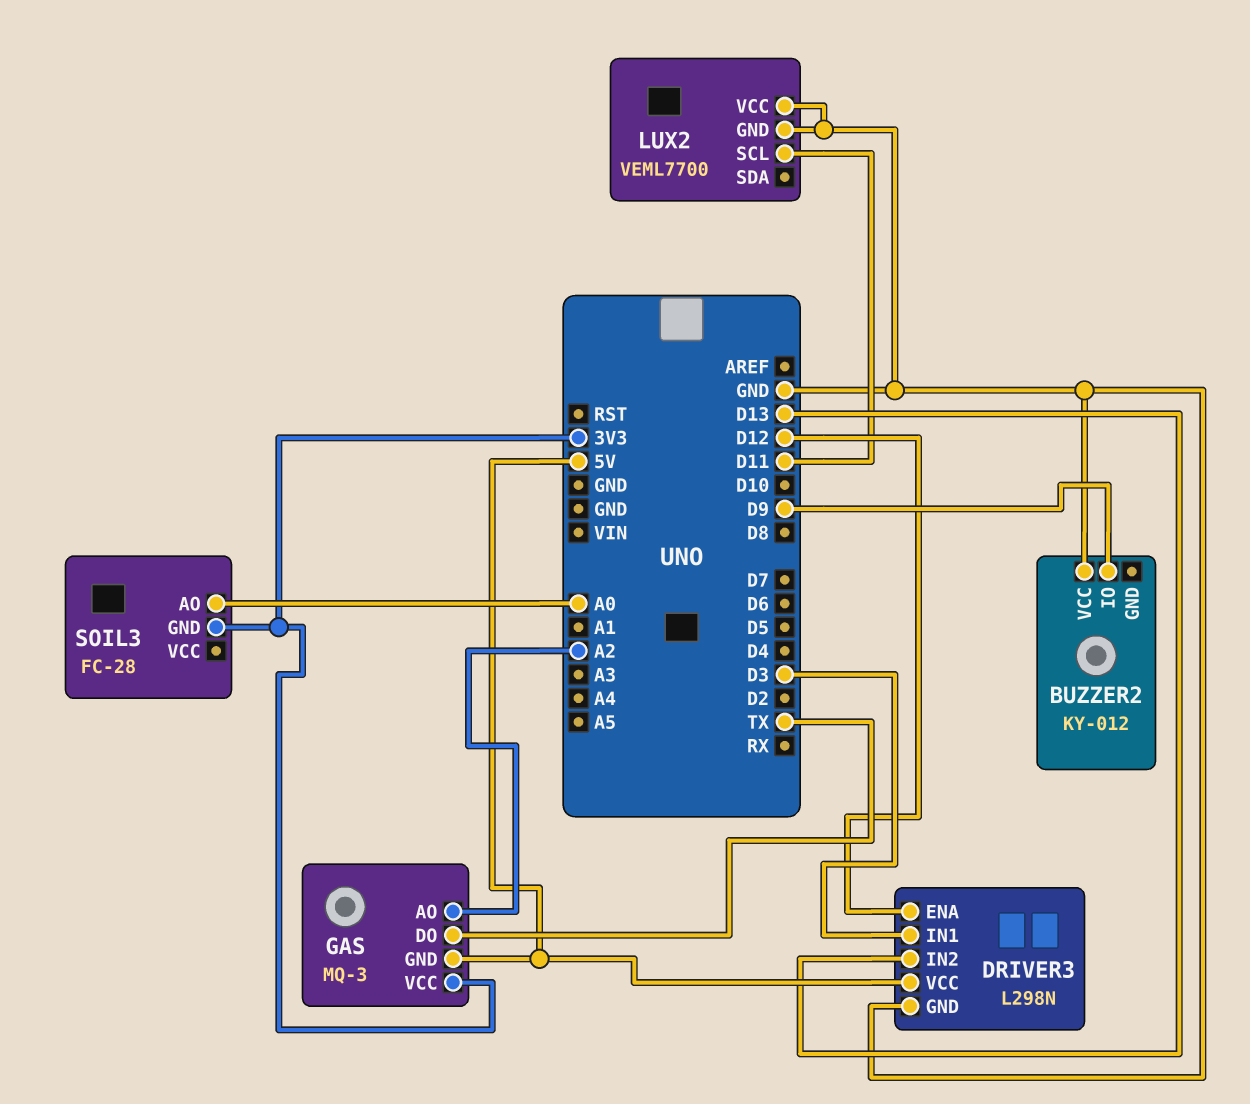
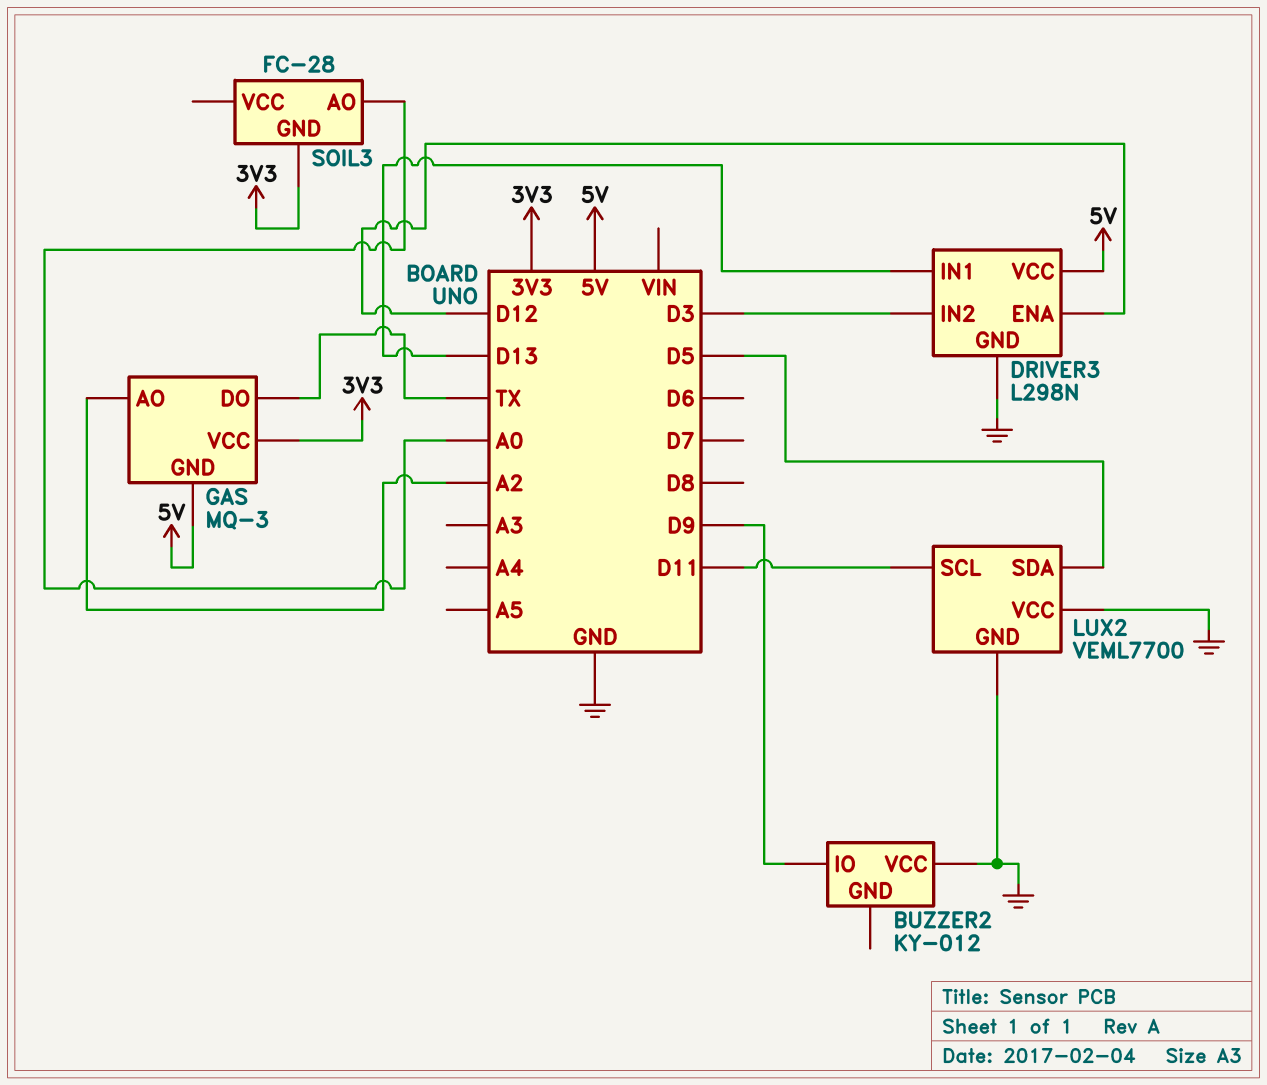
DRIVER3 pin IN1: D3 -> D13
DRIVER3 pin IN2: D13 -> D3
LUX2 pin SDA: none -> D5

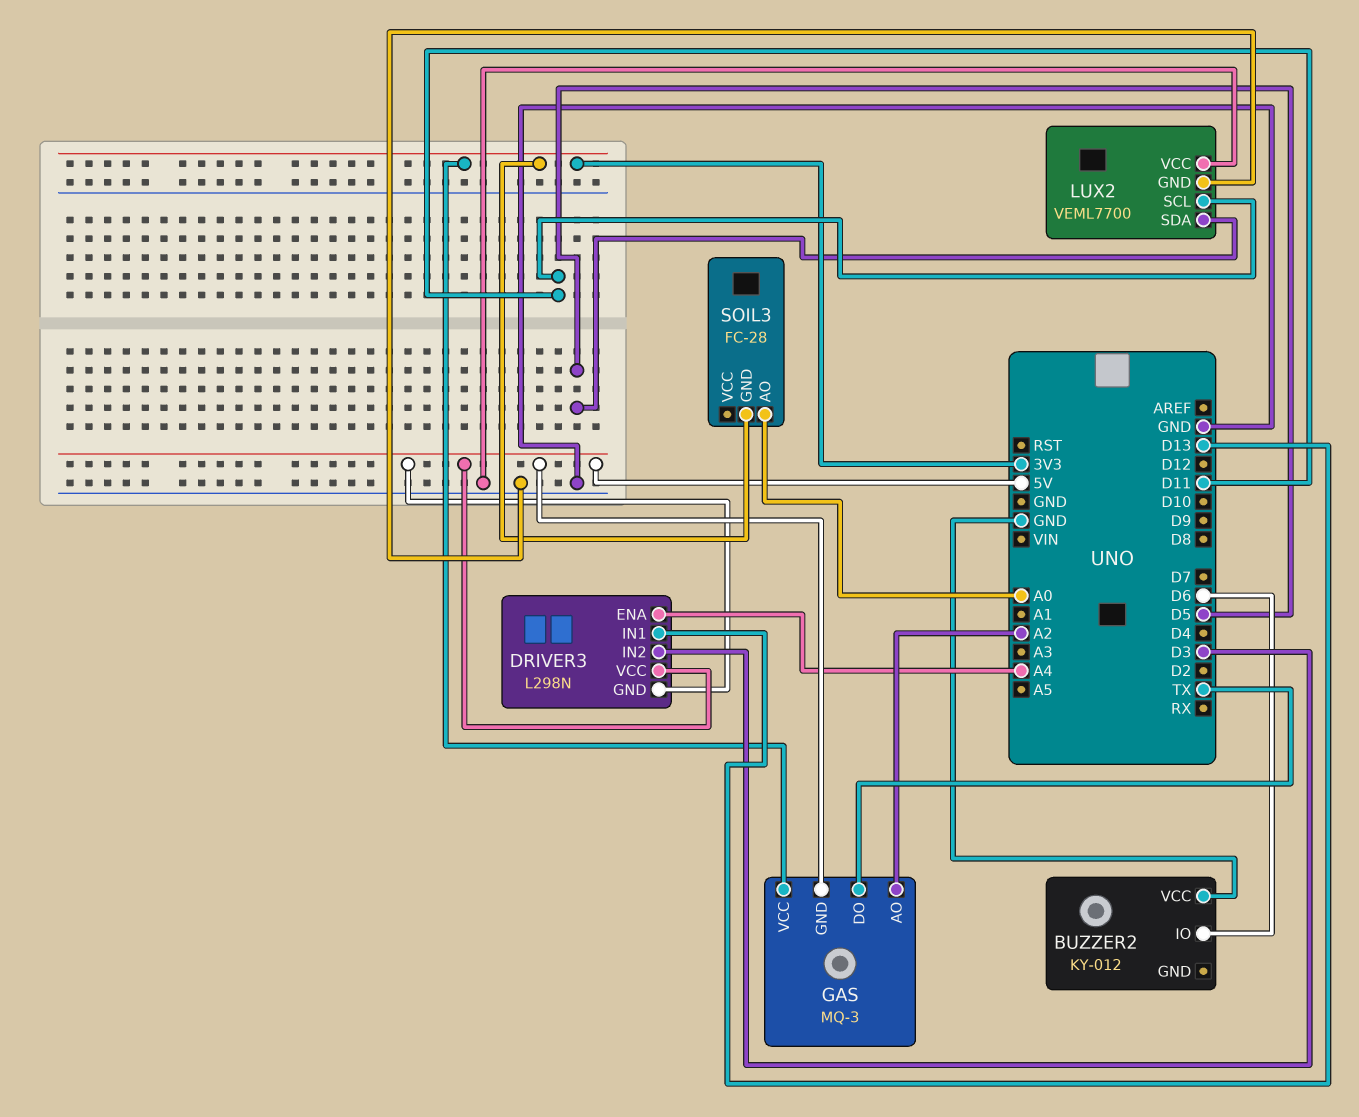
BUZZER2 pin IO: D9 -> D6
DRIVER3 pin ENA: D12 -> A4
DRIVER3 pin GND: GND -> 5V

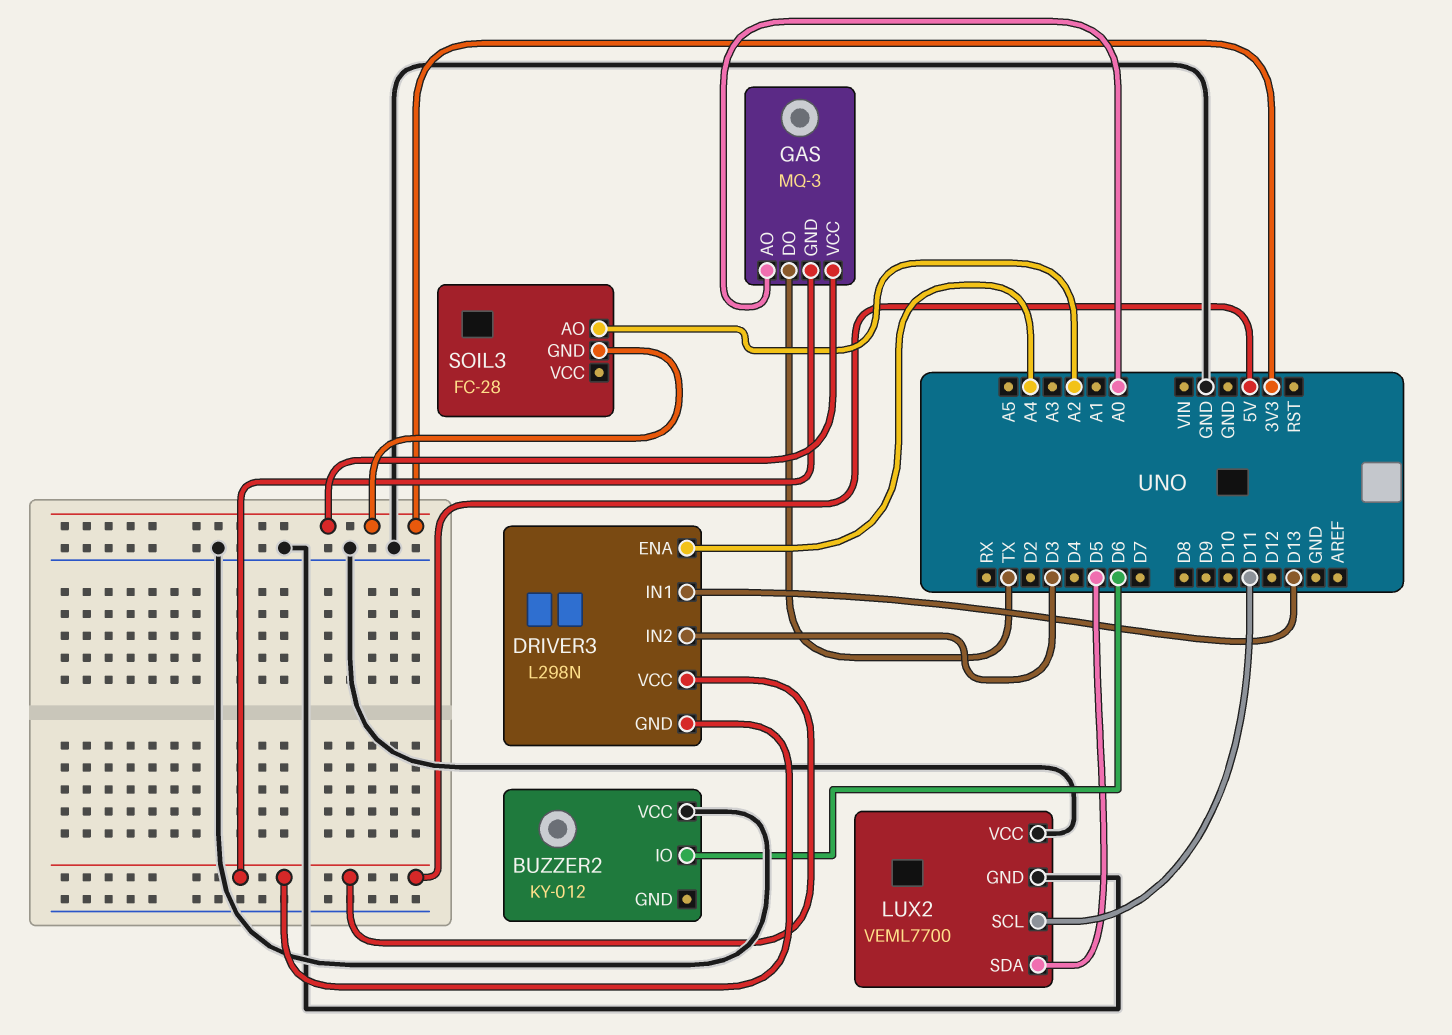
GAS pin AO: A2 -> A0
SOIL3 pin AO: A0 -> A2

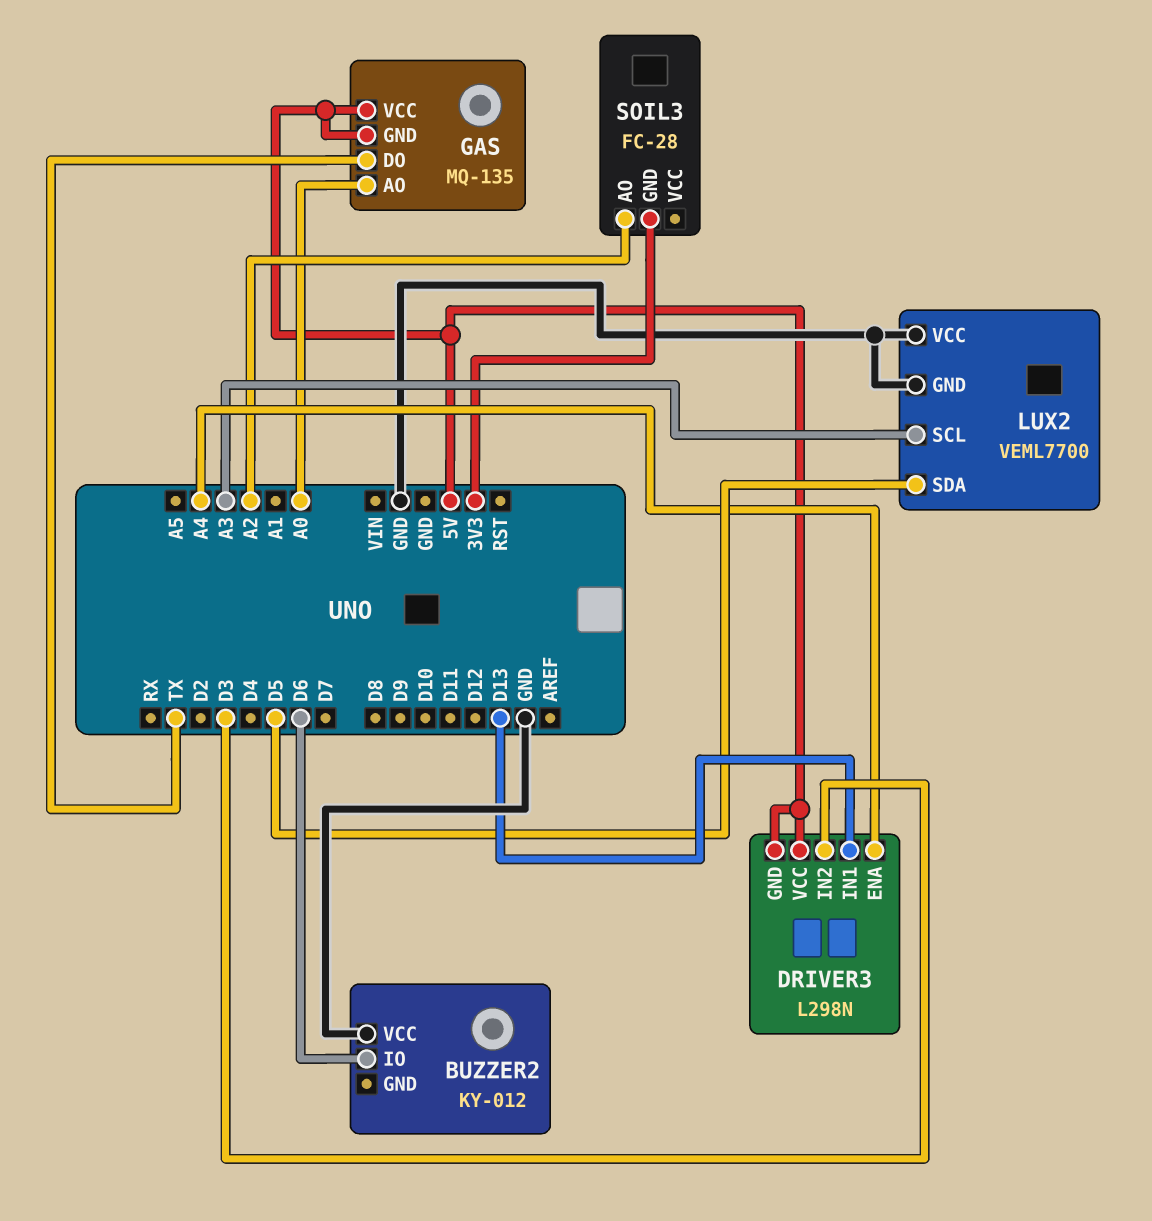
GAS: MQ-3 -> MQ-135
GAS pin VCC: 3V3 -> 5V
LUX2 pin SCL: D11 -> A3

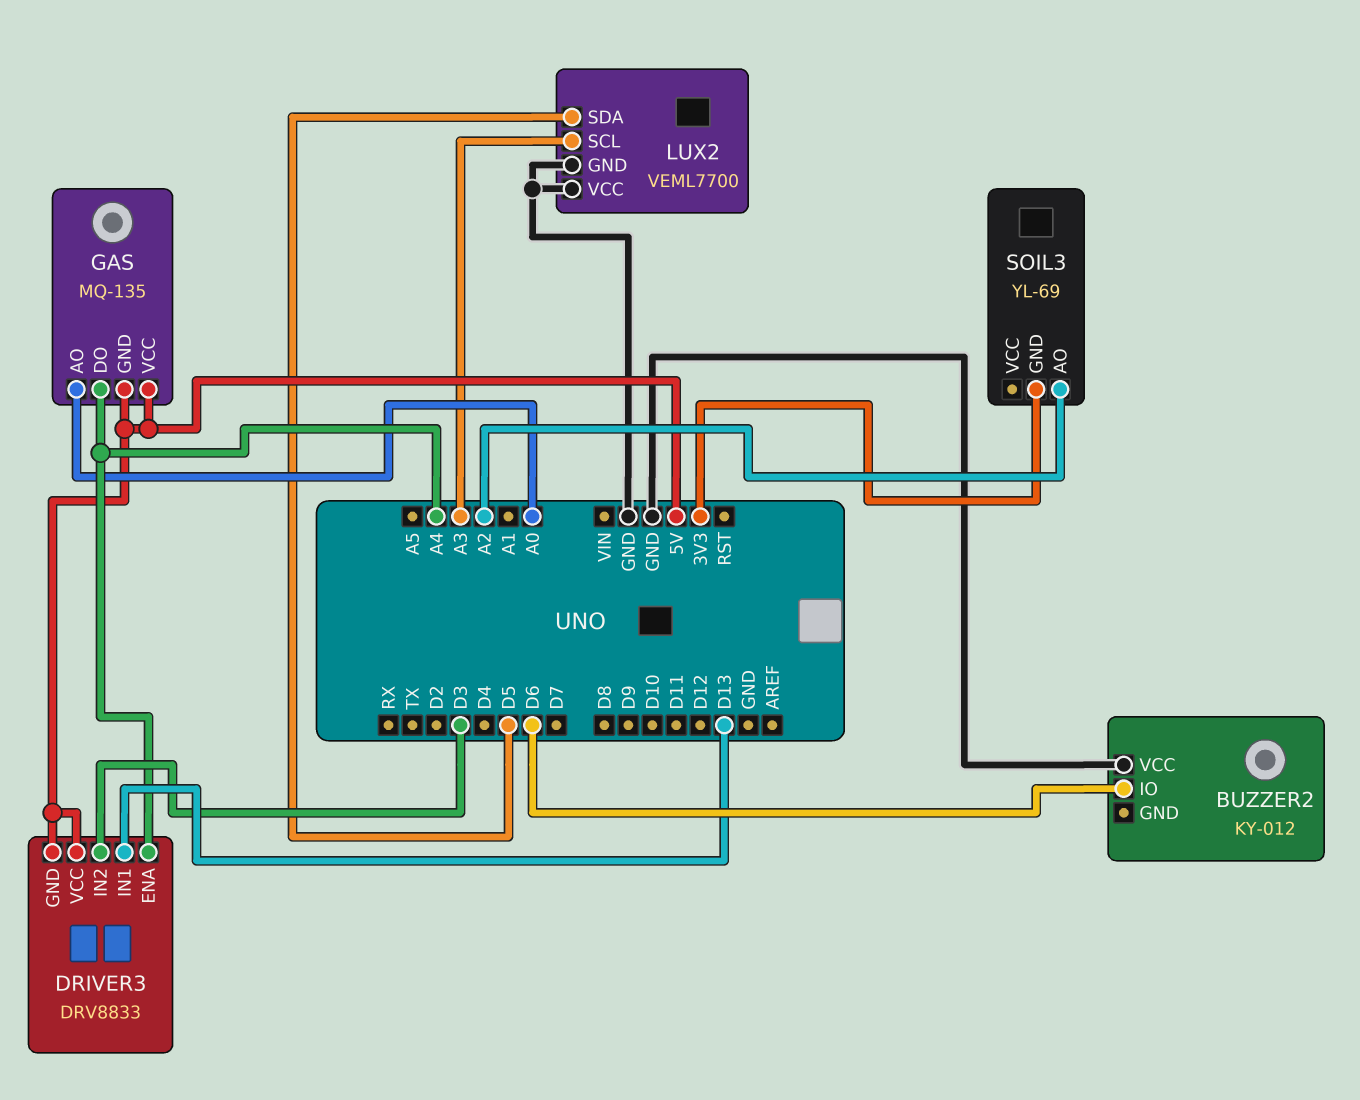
DRIVER3: L298N -> DRV8833
GAS pin DO: TX -> A4
SOIL3: FC-28 -> YL-69

